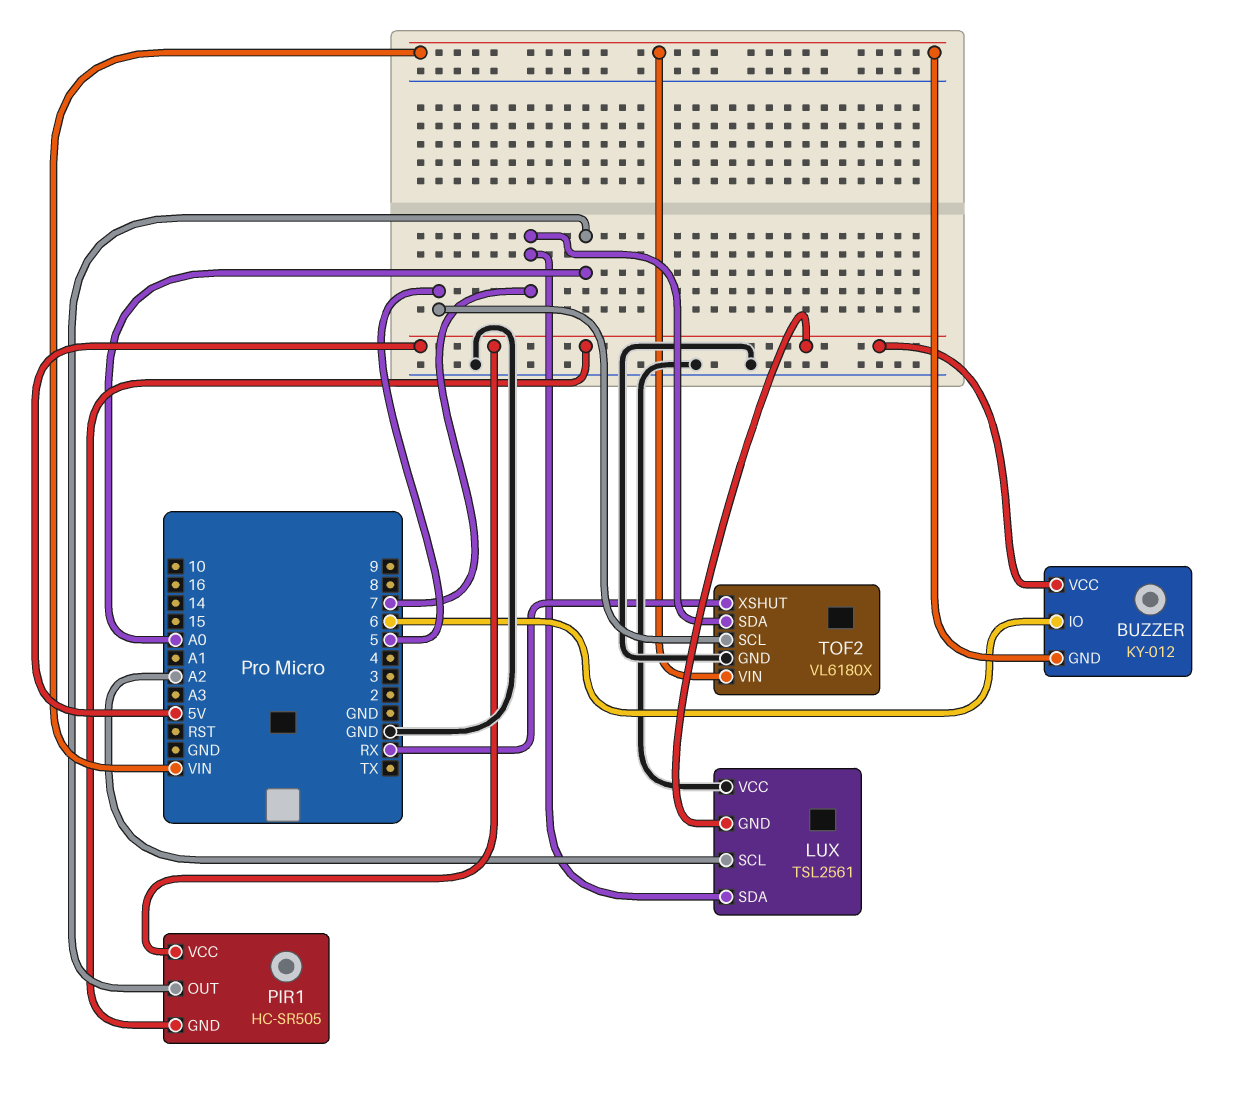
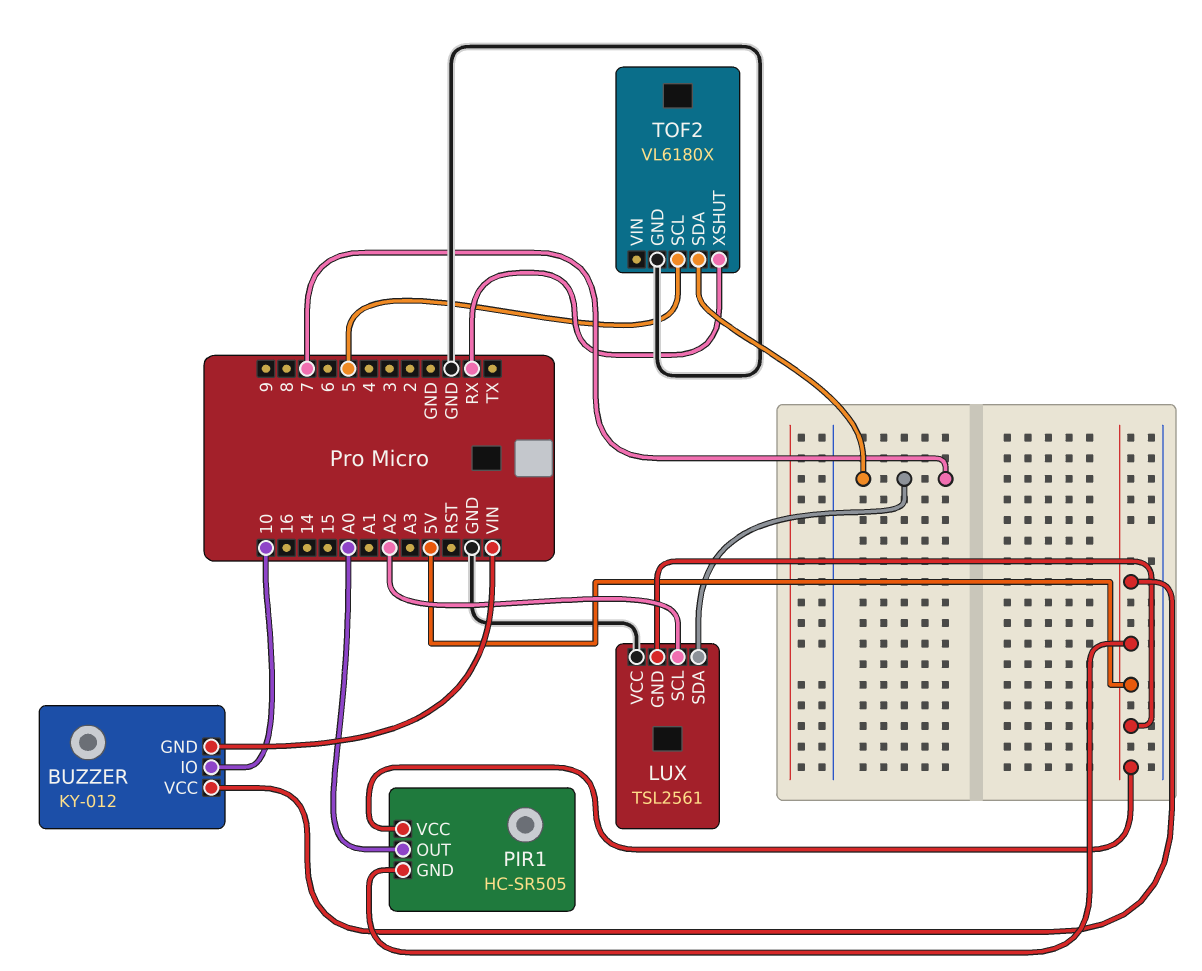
BUZZER pin IO: 6 -> 10
TOF2 pin VIN: VIN -> none

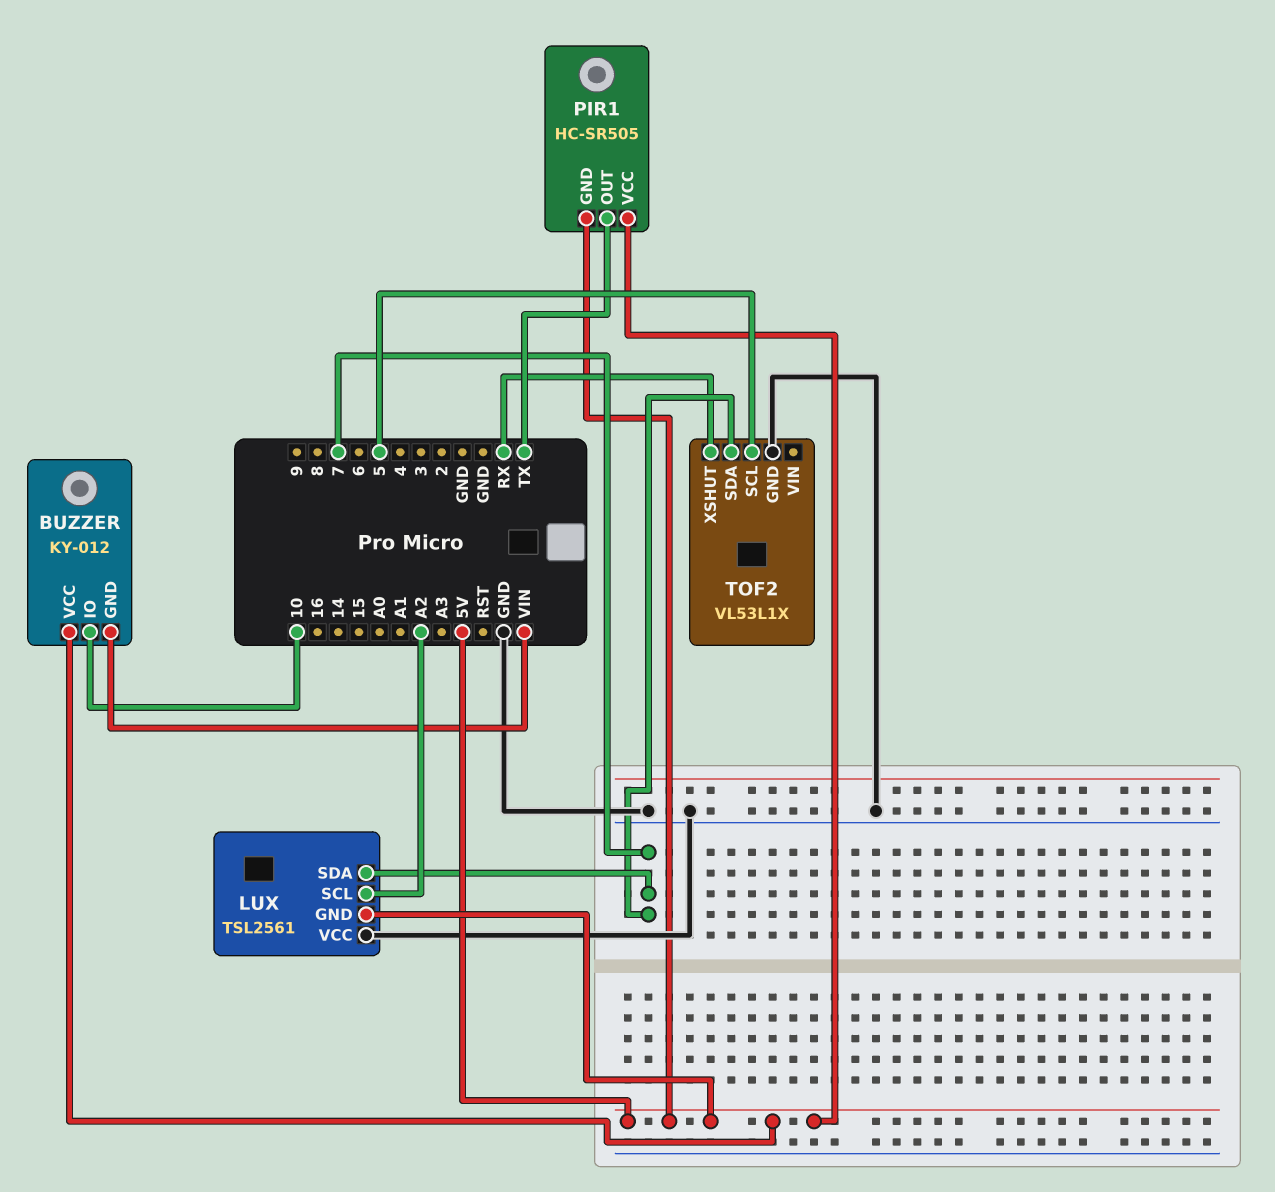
PIR1 pin OUT: A0 -> TX
TOF2: VL6180X -> VL53L1X

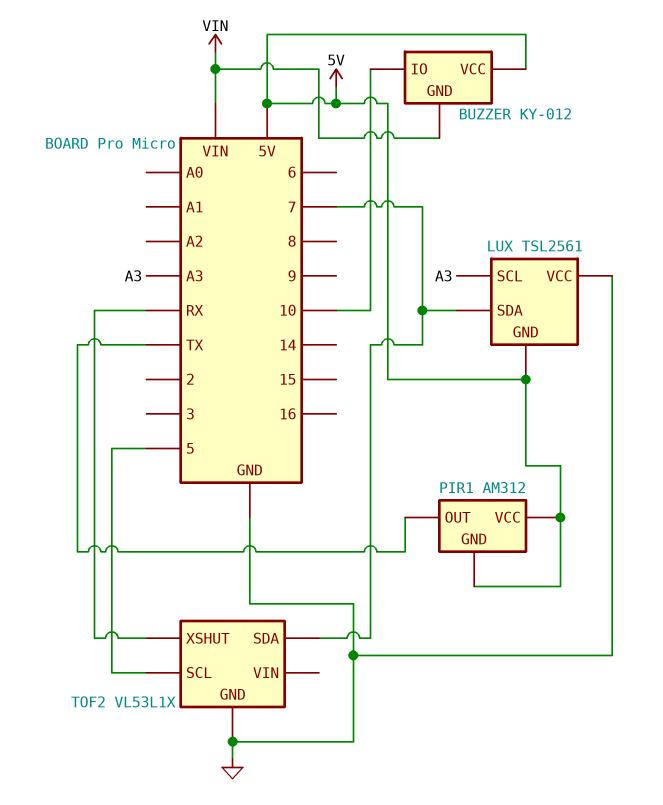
LUX pin SCL: A2 -> A3
PIR1: HC-SR505 -> AM312

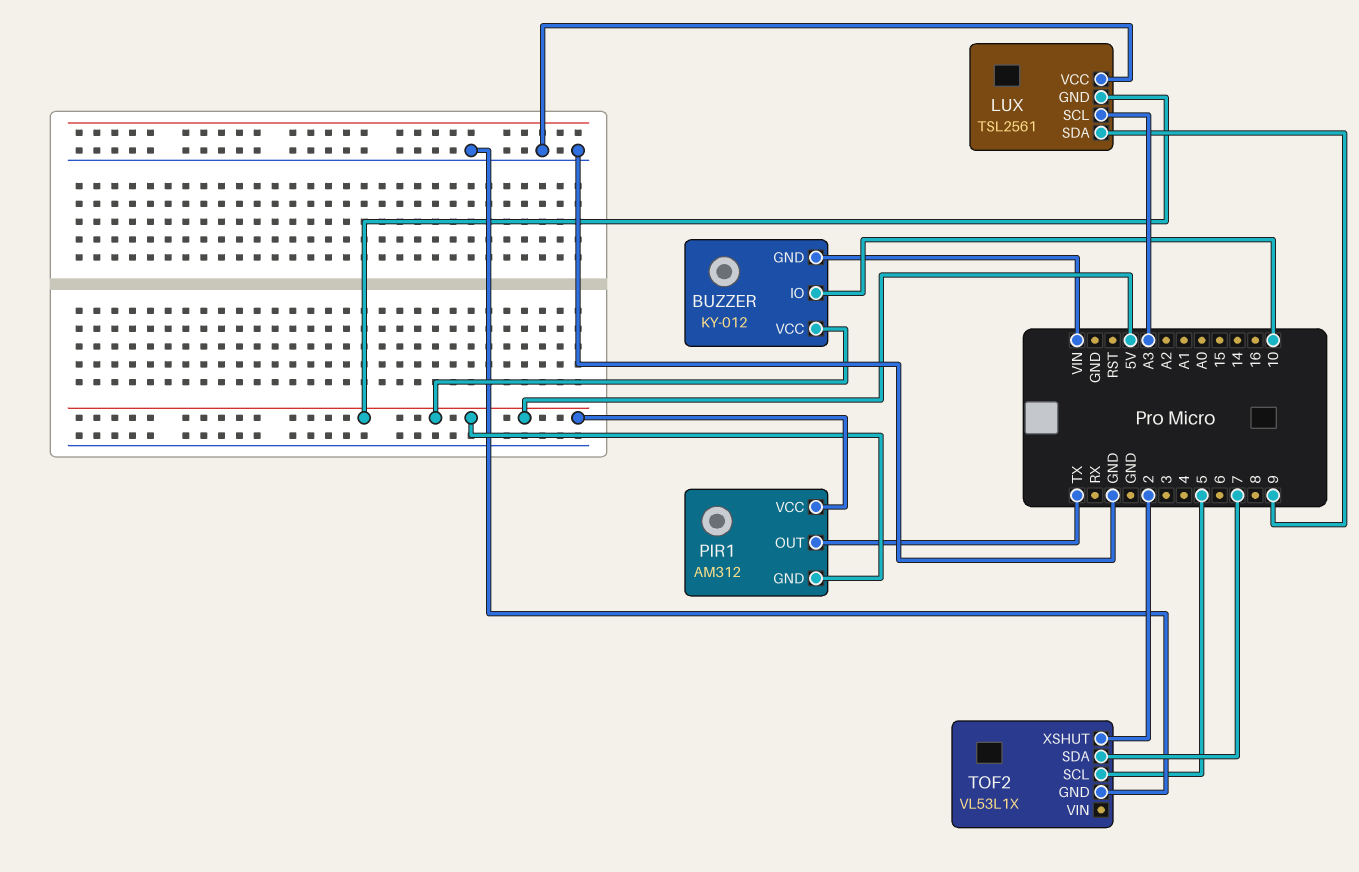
LUX pin SDA: 7 -> 9
TOF2 pin XSHUT: RX -> 2

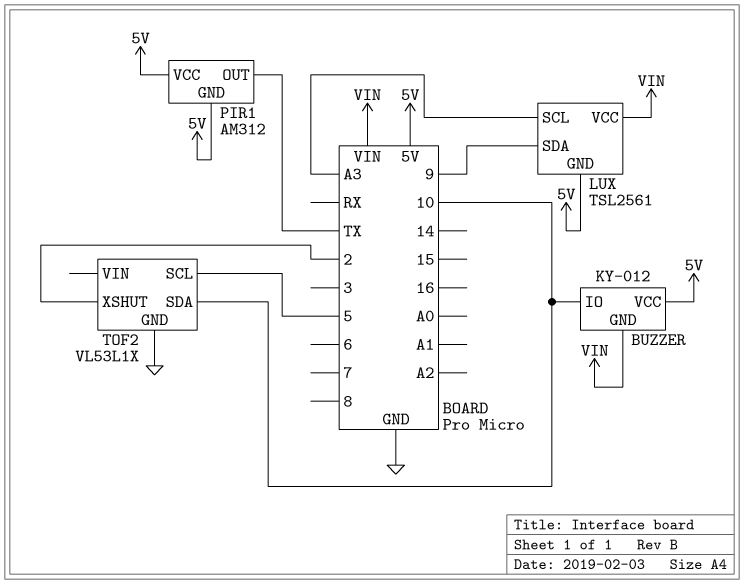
LUX pin VCC: GND -> VIN
TOF2 pin SDA: 7 -> 10

